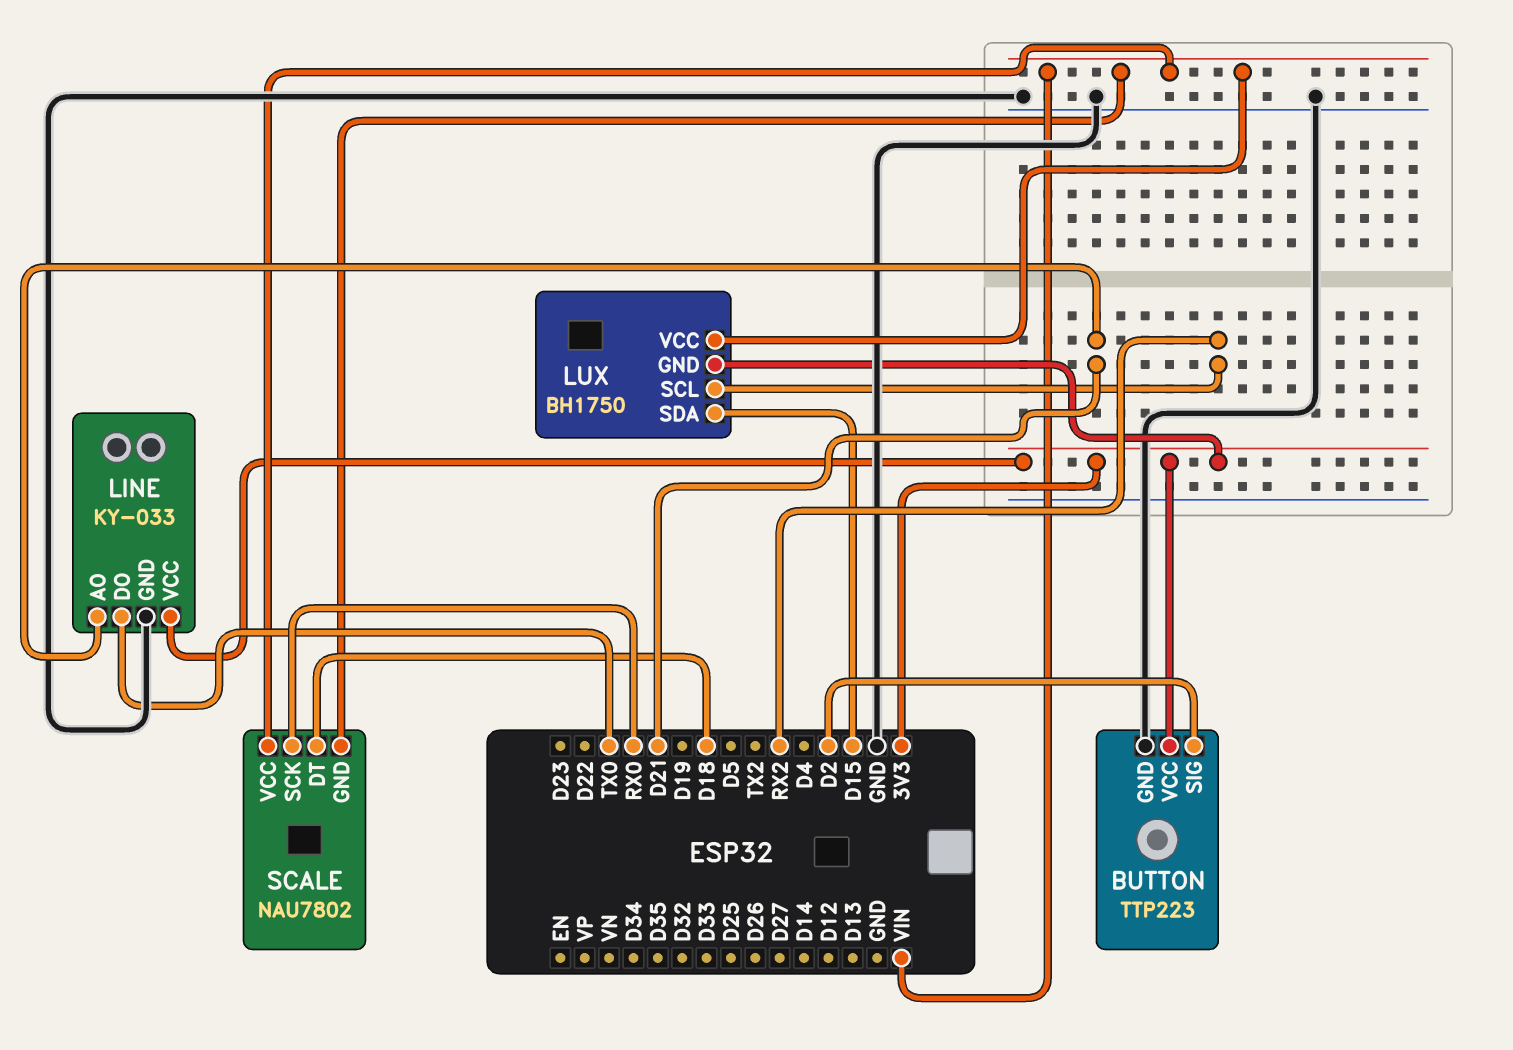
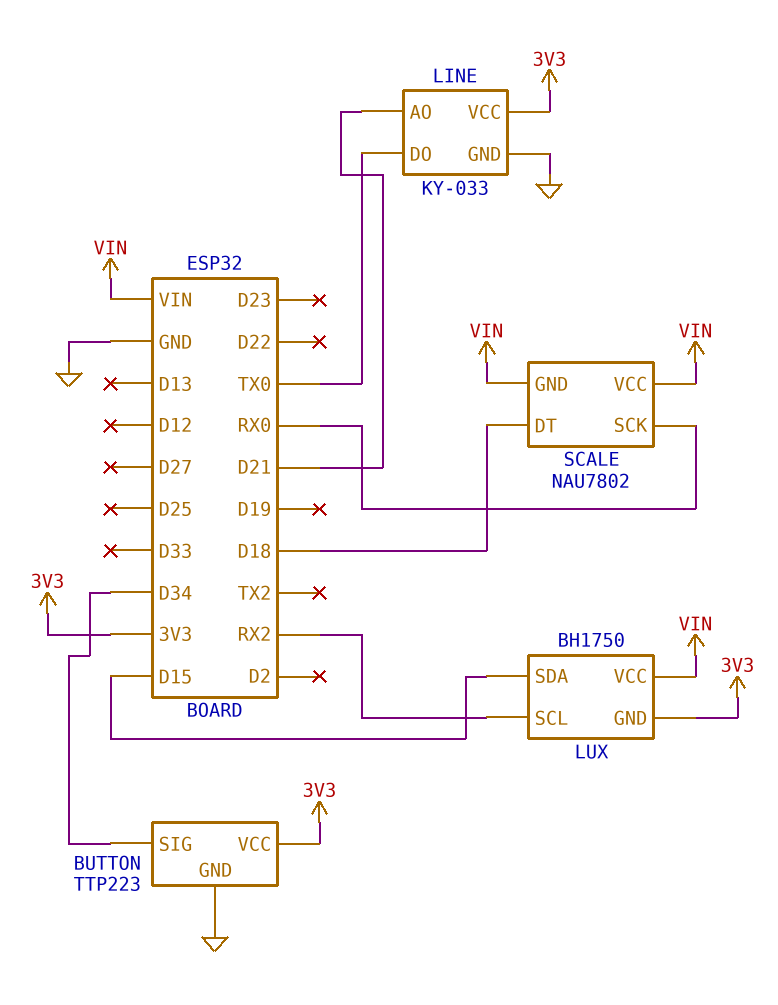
BUTTON pin SIG: D2 -> D34

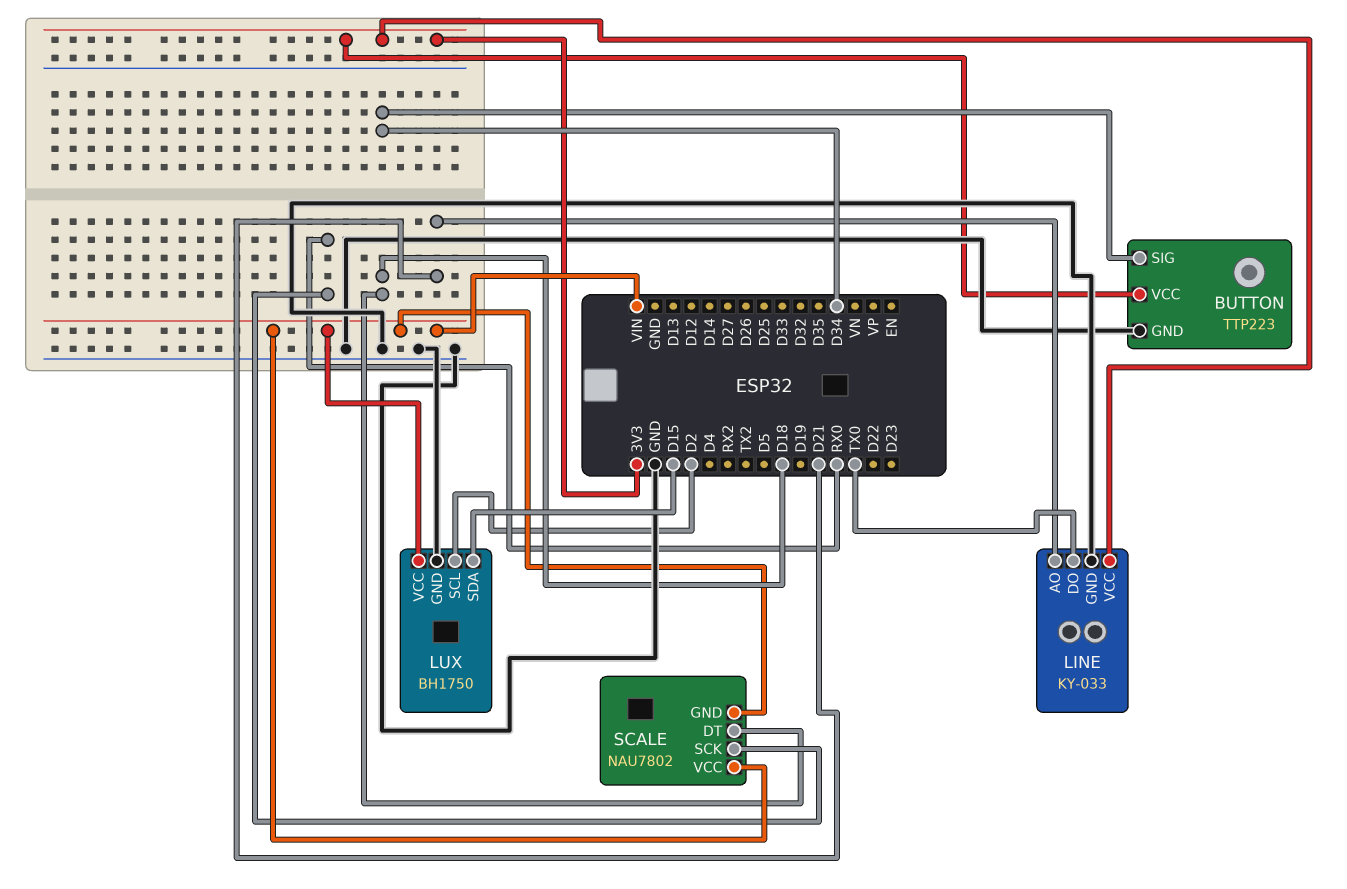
LUX pin GND: 3V3 -> GND
LUX pin SCL: RX2 -> D2

